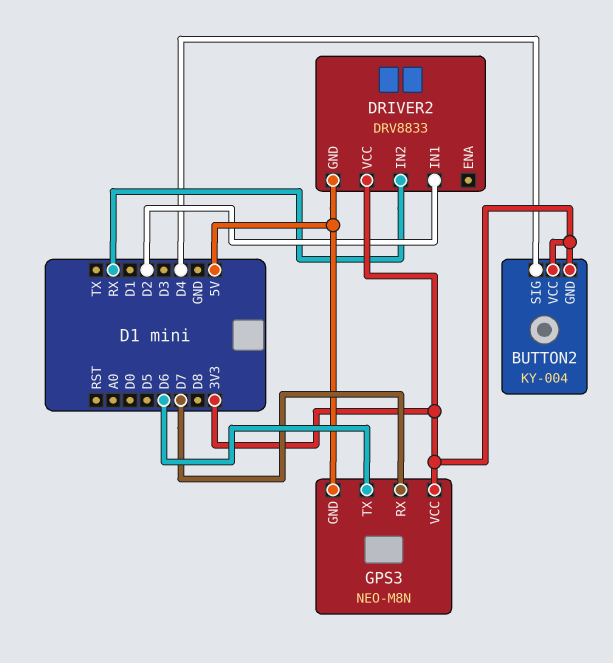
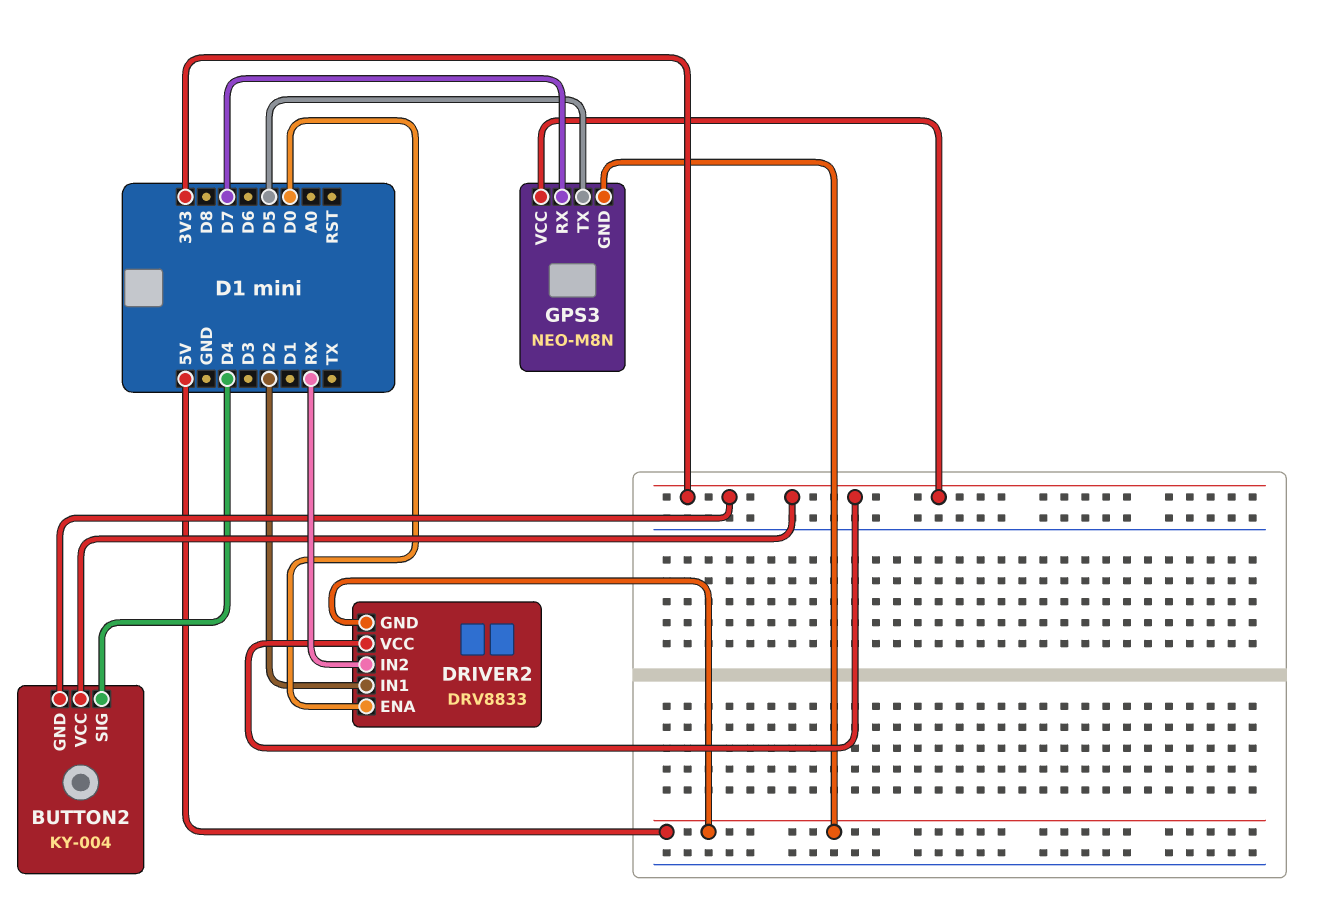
DRIVER2 pin ENA: none -> D0
GPS3 pin TX: D6 -> D5

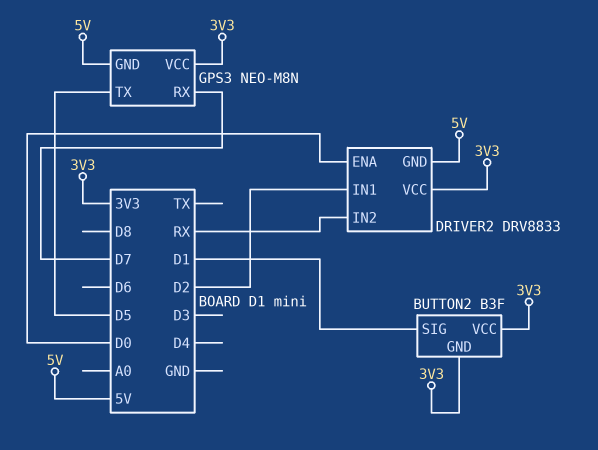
BUTTON2: KY-004 -> B3F
BUTTON2 pin SIG: D4 -> D1

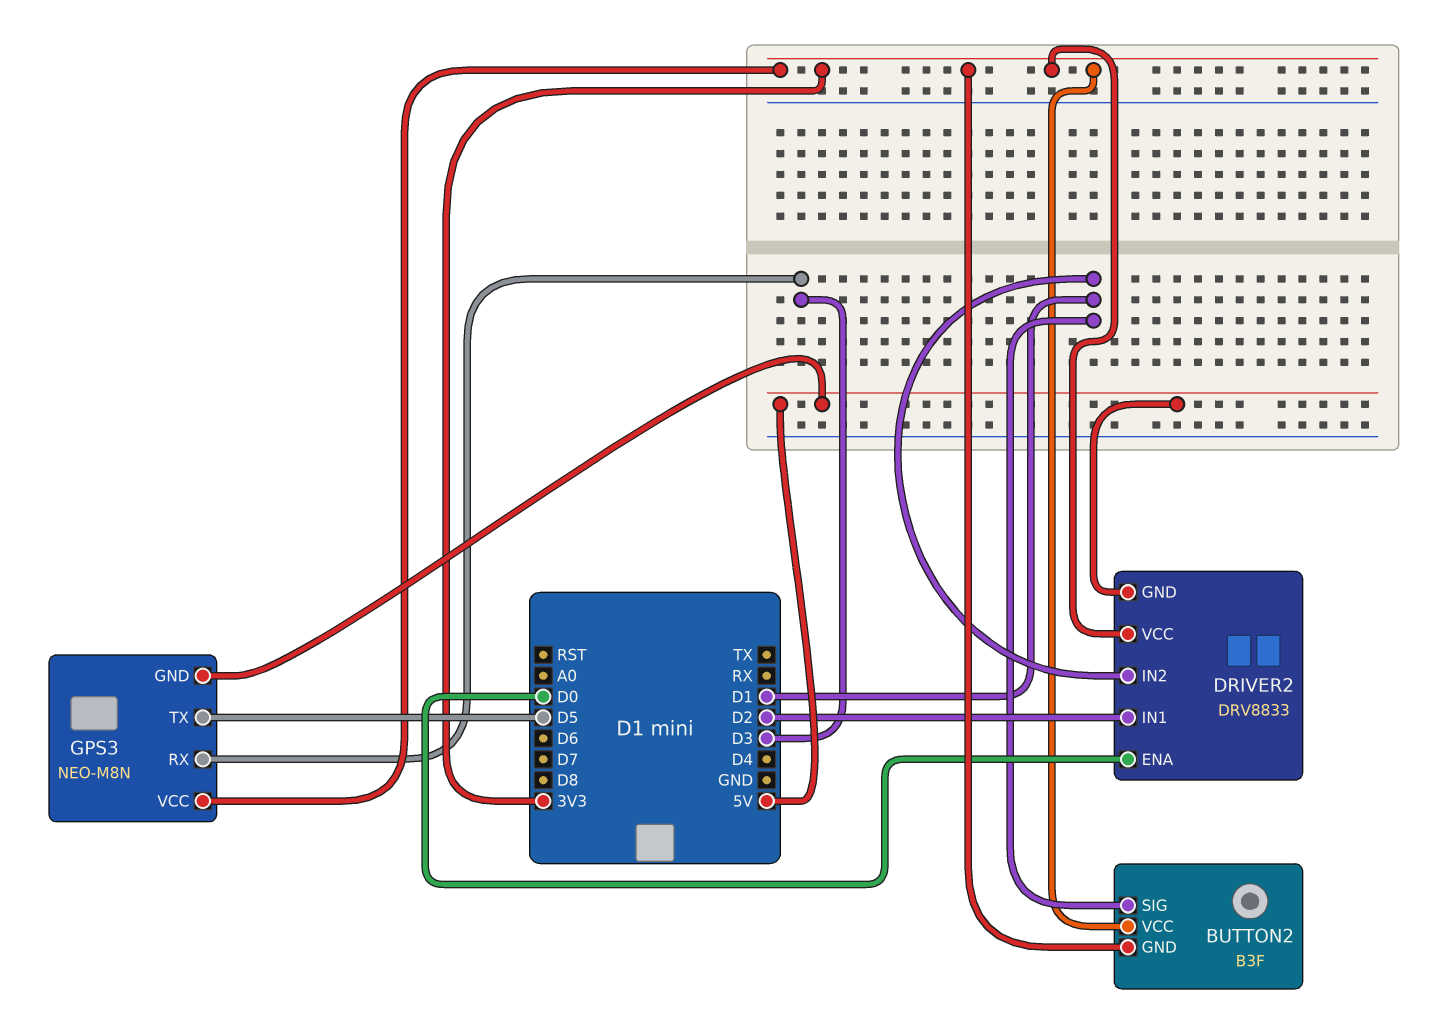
DRIVER2 pin IN2: RX -> D1
GPS3 pin RX: D7 -> D3

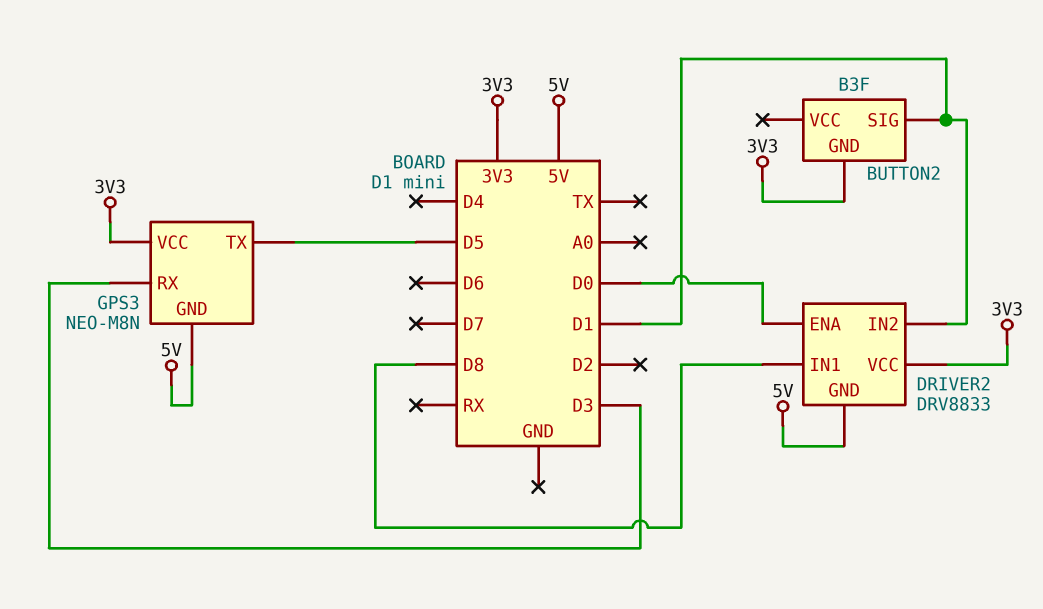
BUTTON2 pin VCC: 3V3 -> none
DRIVER2 pin IN1: D2 -> D8

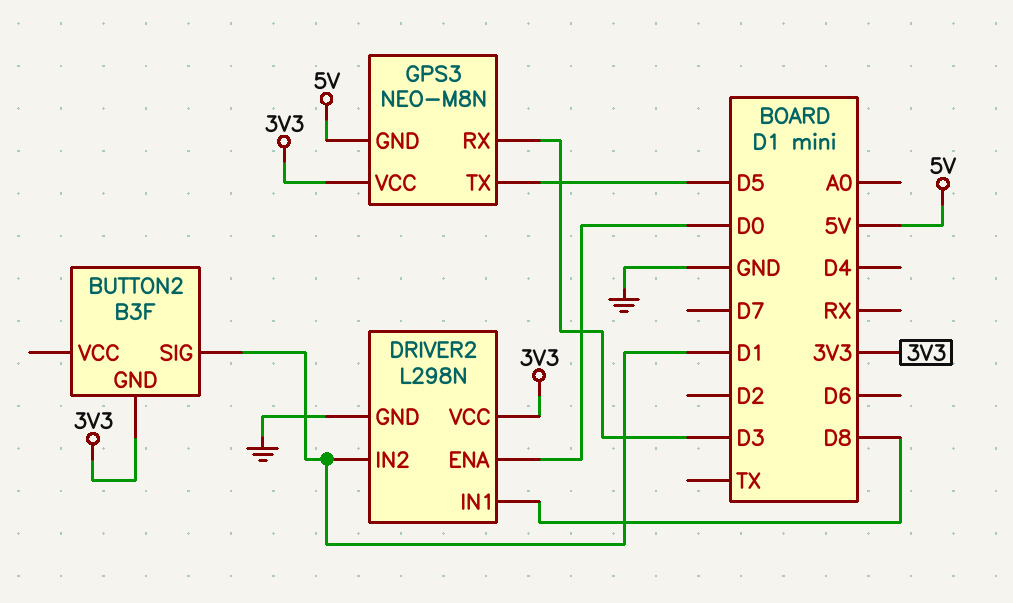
DRIVER2: DRV8833 -> L298N
DRIVER2 pin GND: 5V -> GND

